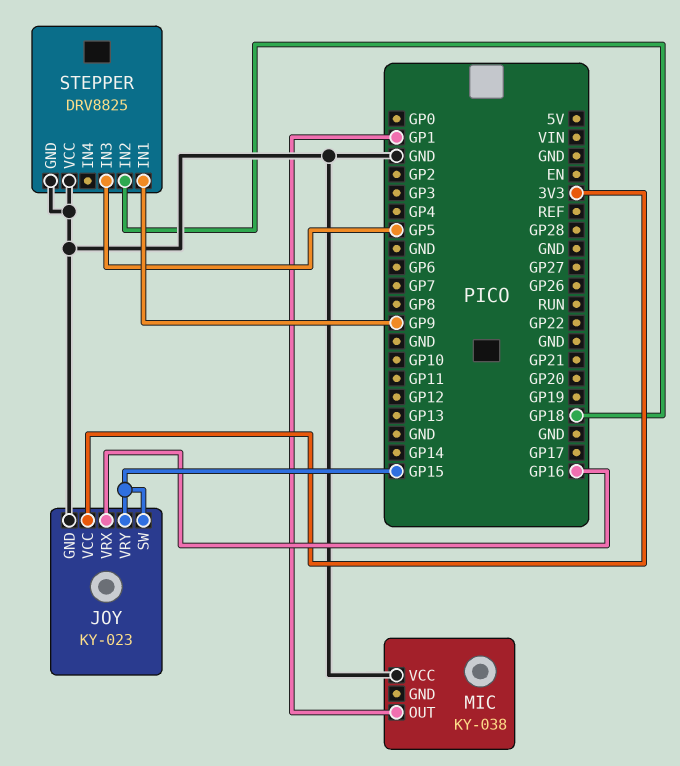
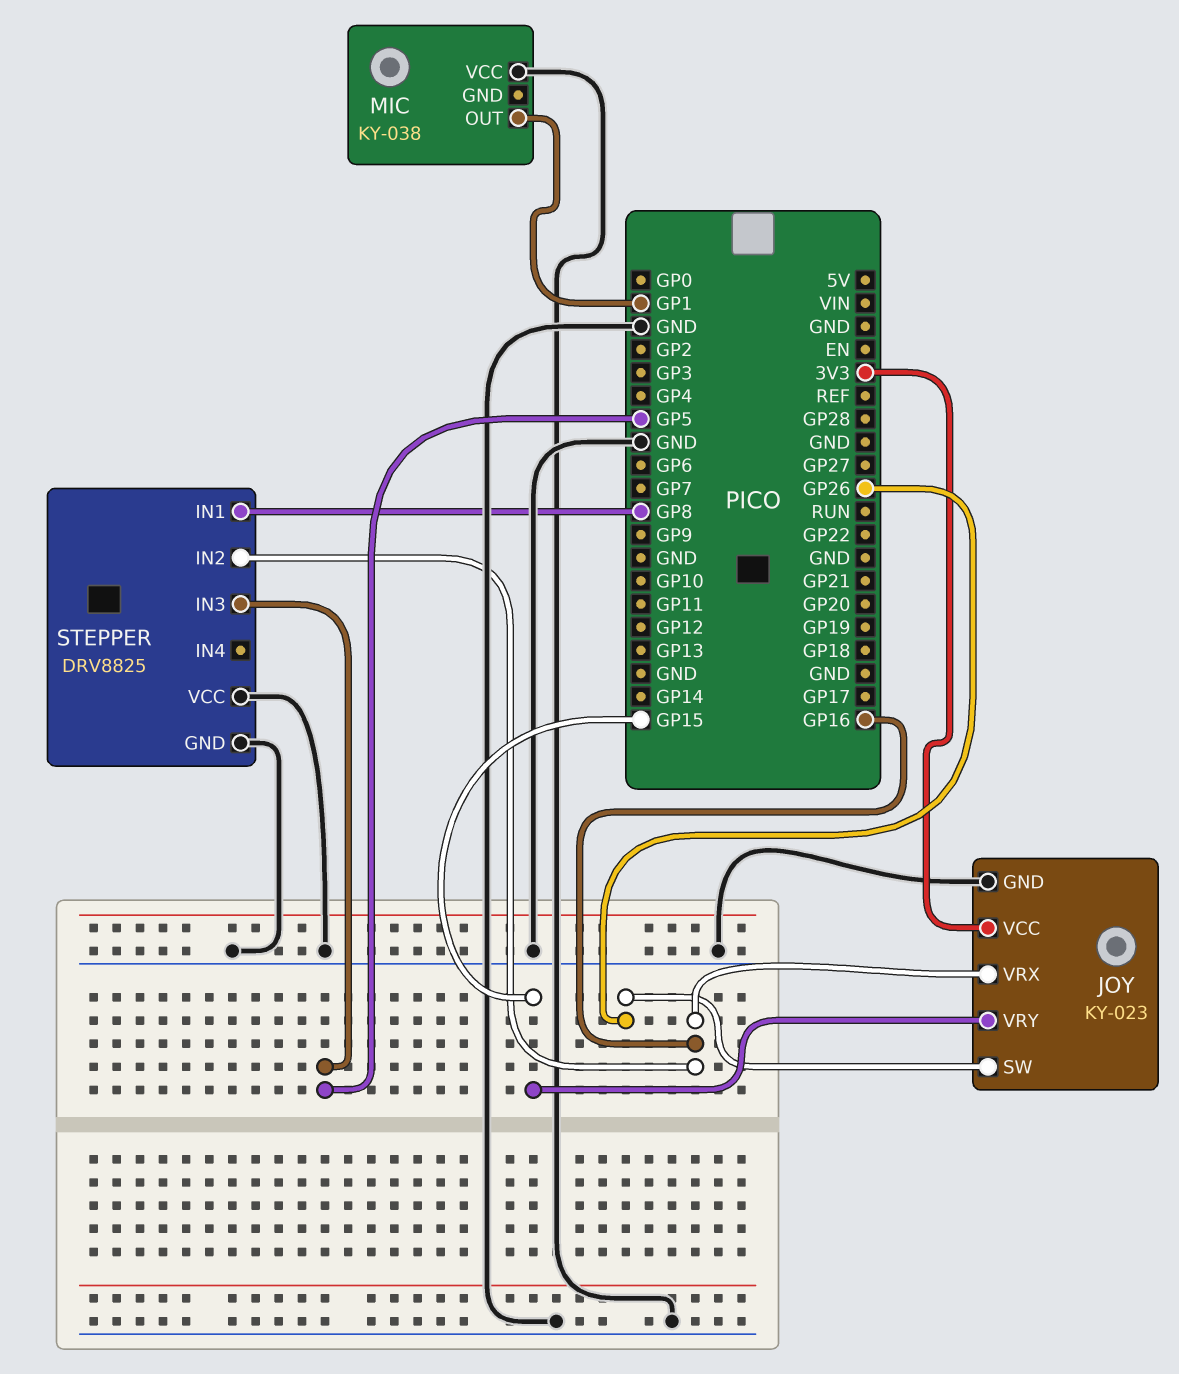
JOY pin SW: GP15 -> GP26
STEPPER pin IN1: GP9 -> GP8
STEPPER pin IN2: GP18 -> GP16

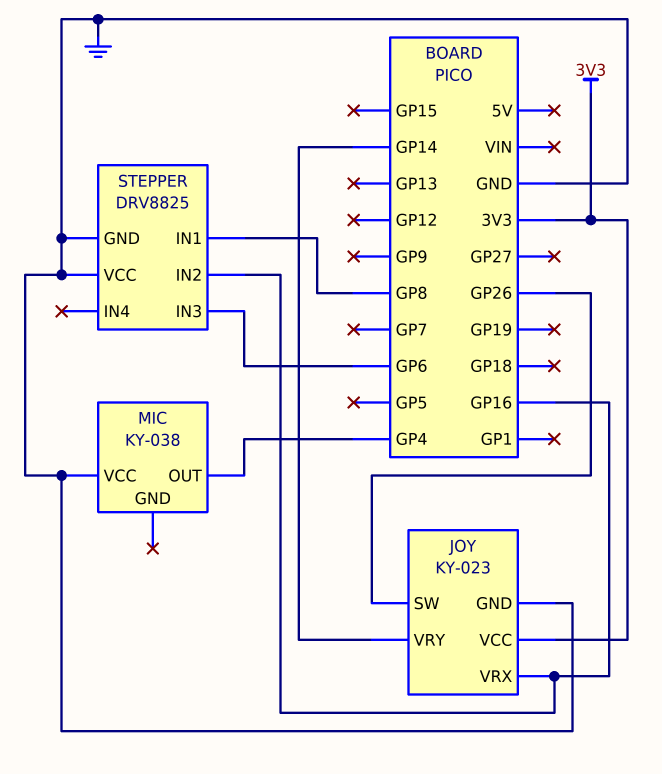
JOY pin VRY: GP15 -> GP14
MIC pin OUT: GP1 -> GP4
STEPPER pin IN3: GP5 -> GP6

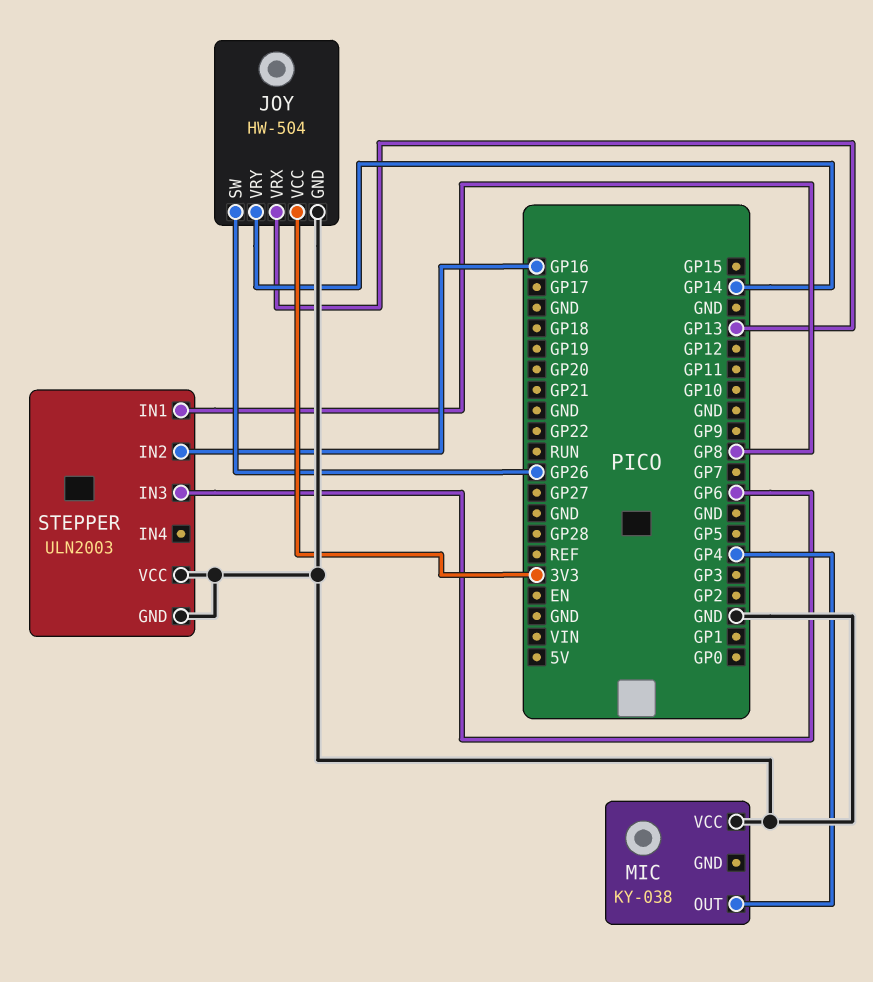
JOY: KY-023 -> HW-504
JOY pin VRX: GP16 -> GP13
STEPPER: DRV8825 -> ULN2003

